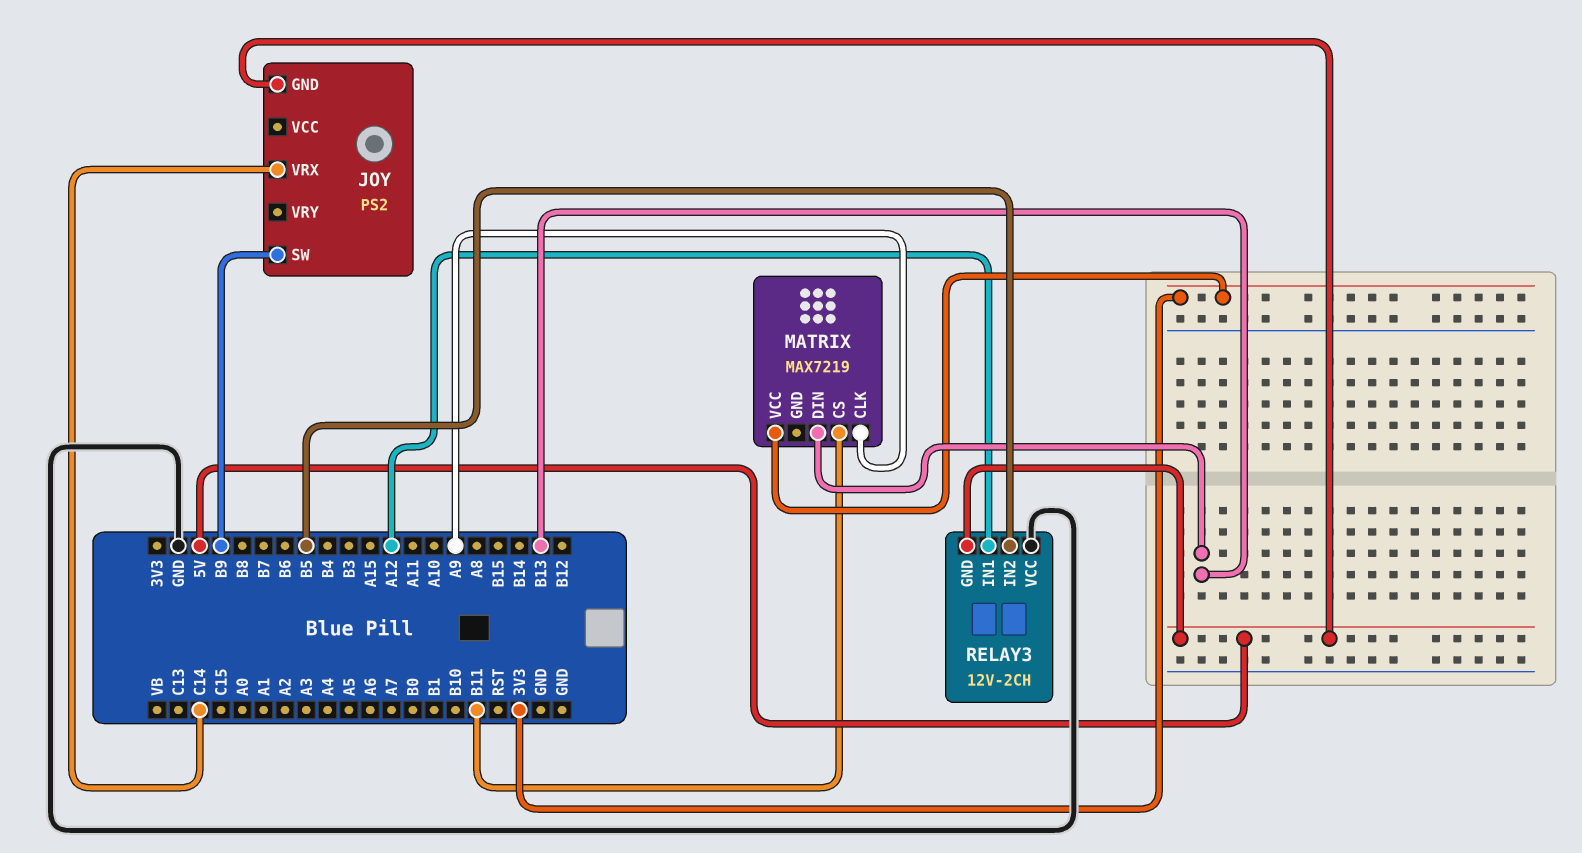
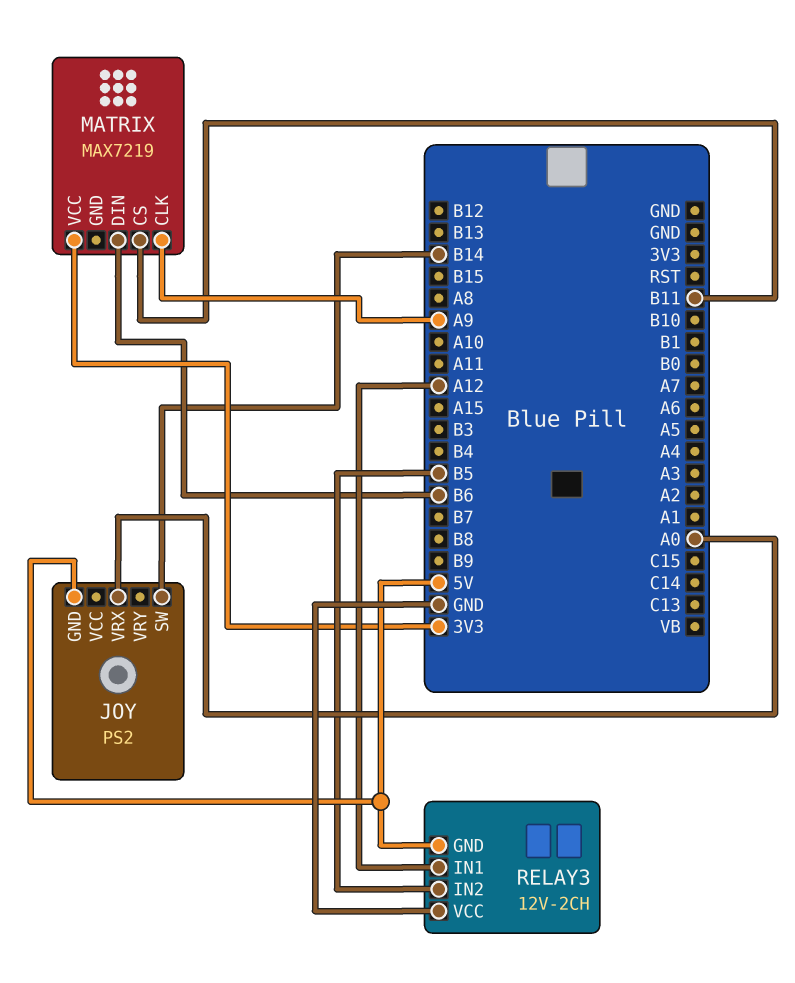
JOY pin SW: B9 -> B14
JOY pin VRX: C14 -> A0
MATRIX pin DIN: B13 -> B6

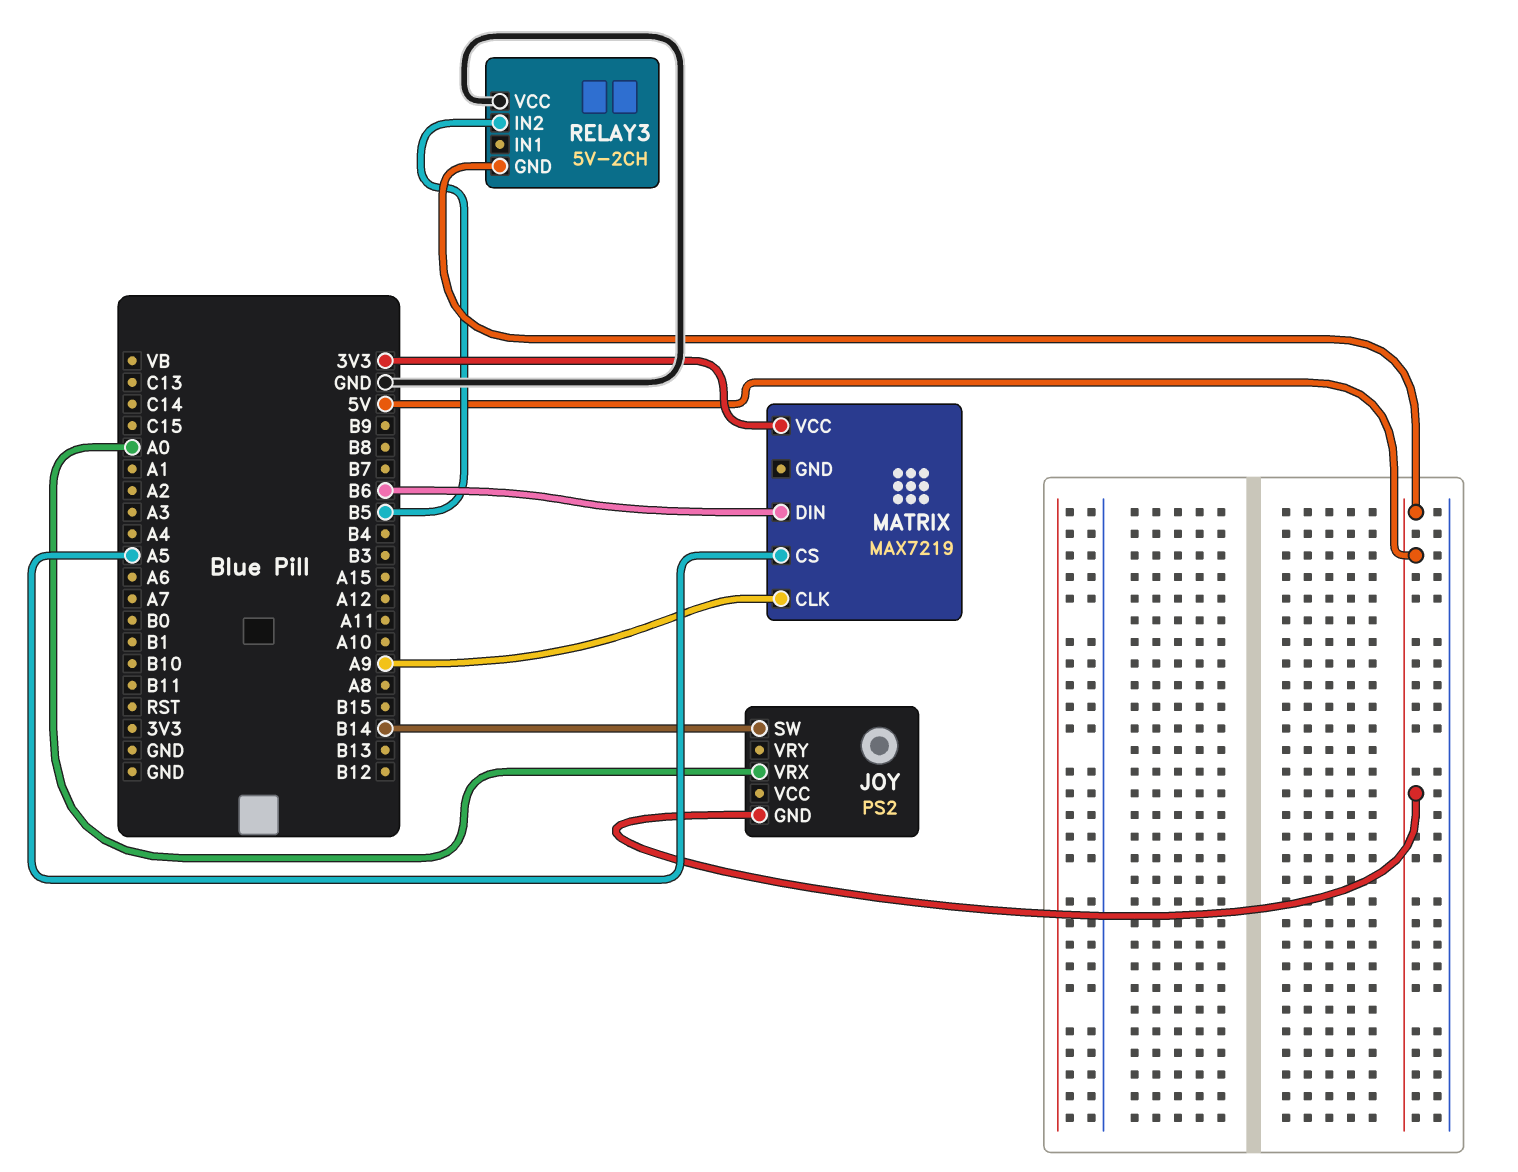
MATRIX pin CS: B11 -> A5
RELAY3: 12V-2CH -> 5V-2CH
RELAY3 pin IN1: A12 -> none

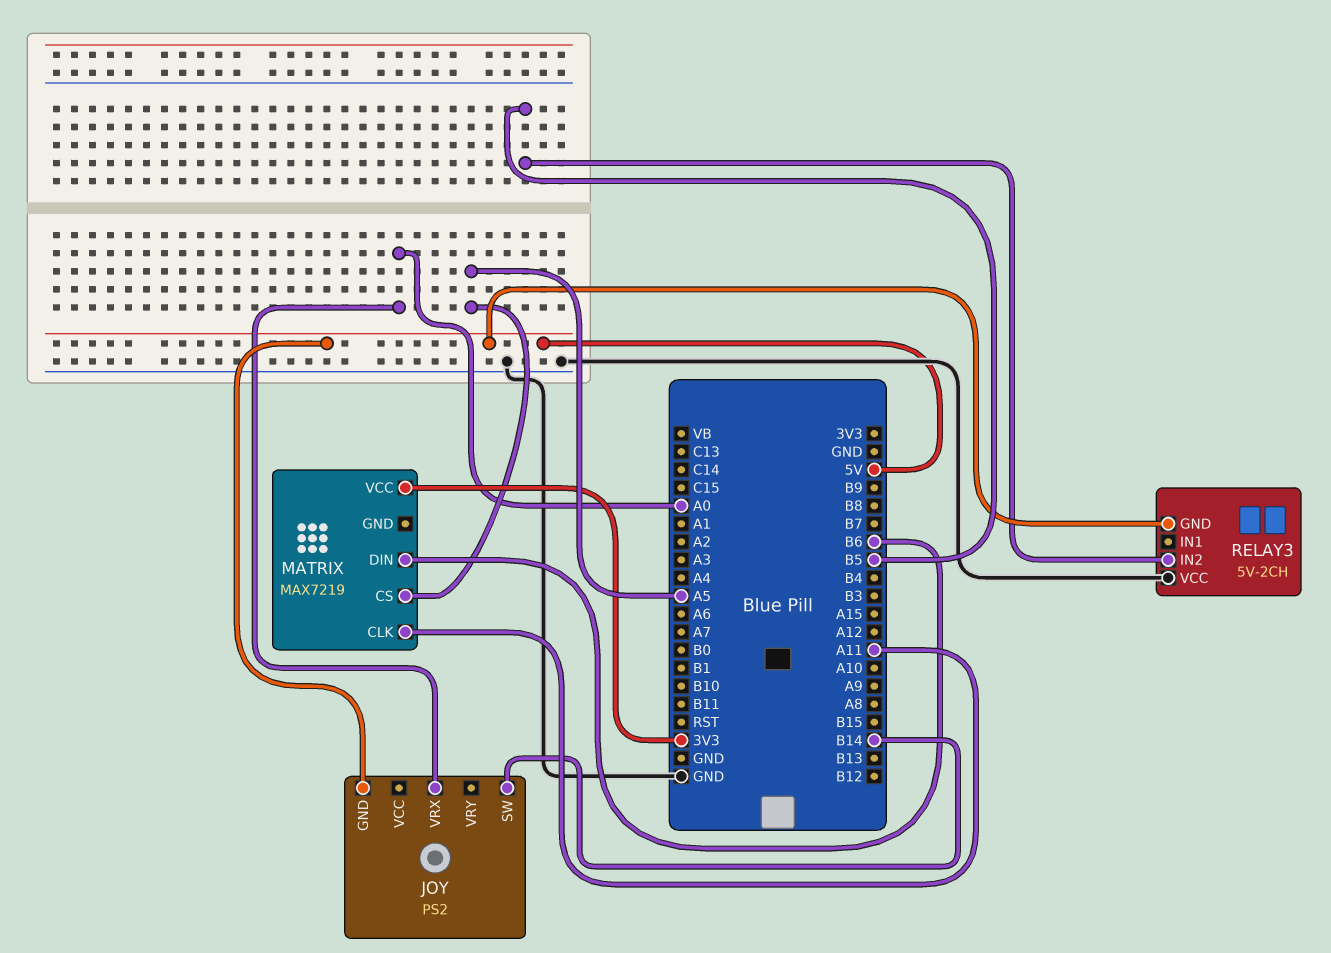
MATRIX pin CLK: A9 -> A11

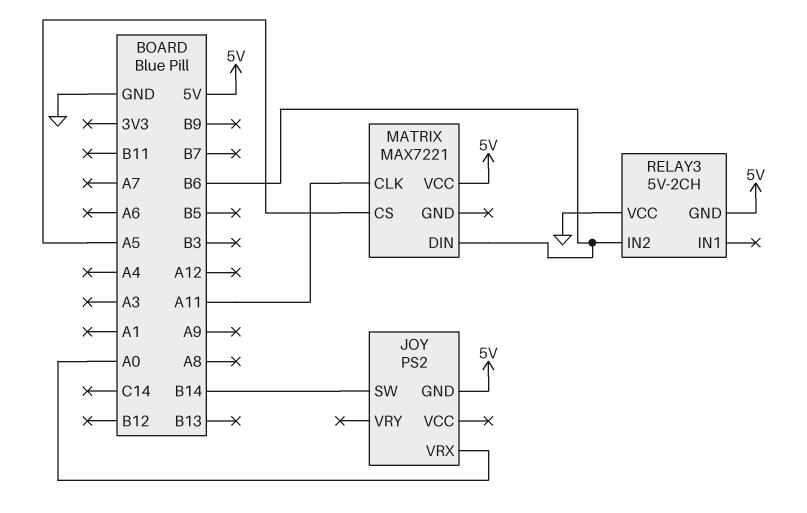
MATRIX: MAX7219 -> MAX7221
MATRIX pin VCC: 3V3 -> 5V
RELAY3 pin IN2: B5 -> B6

